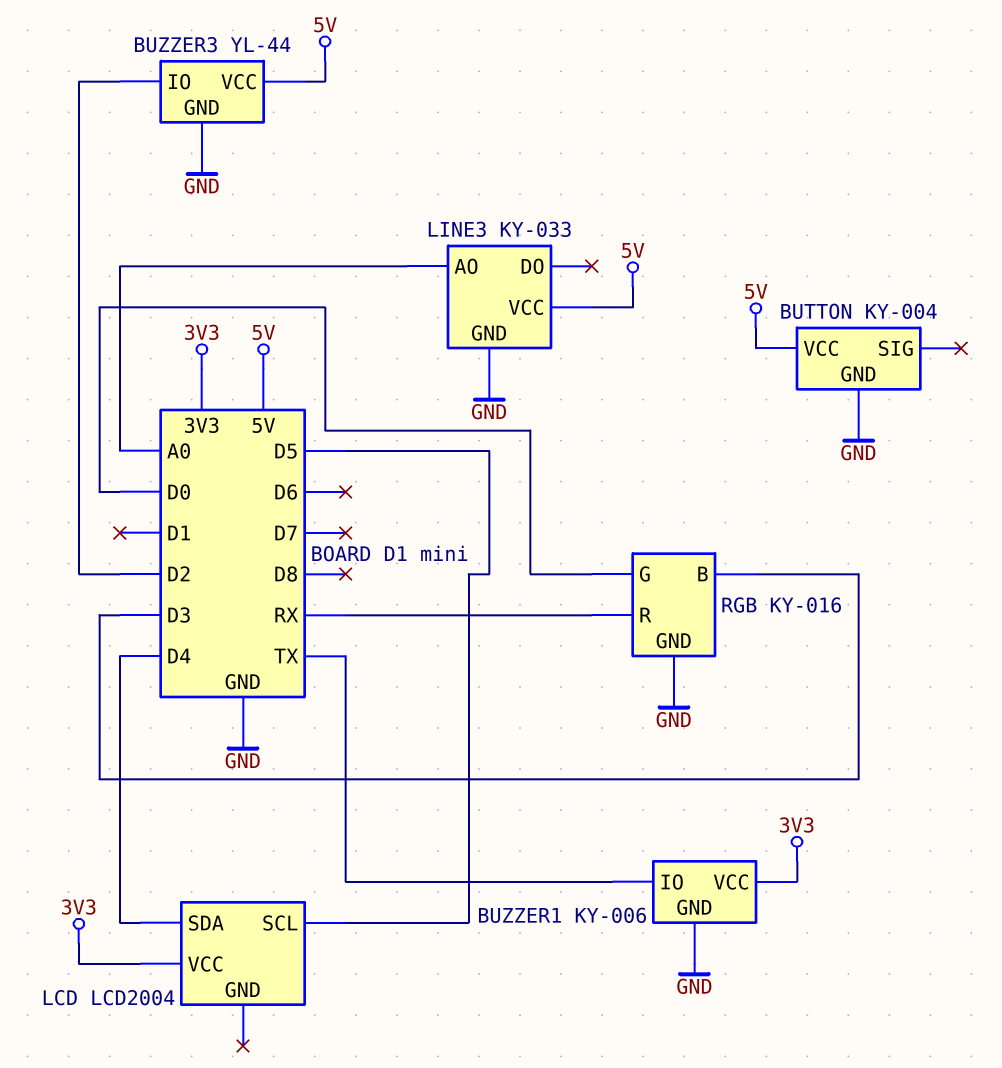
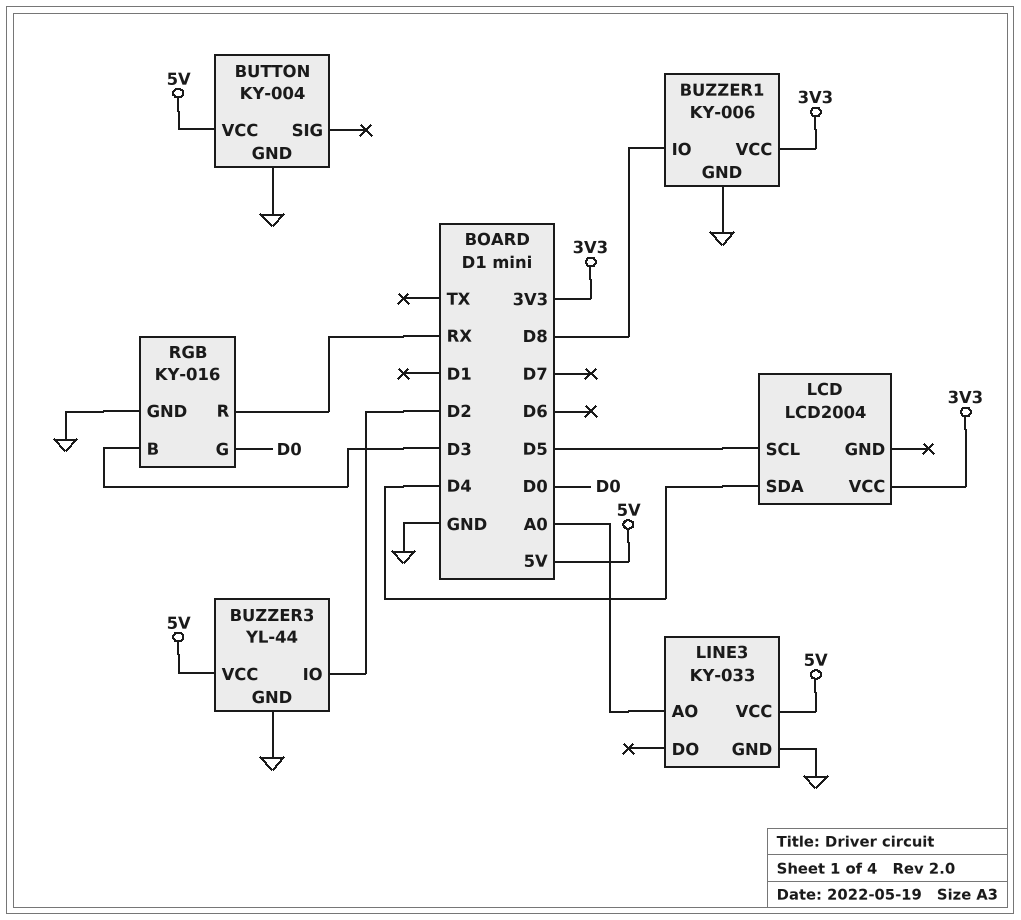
BUZZER1 pin IO: TX -> D8

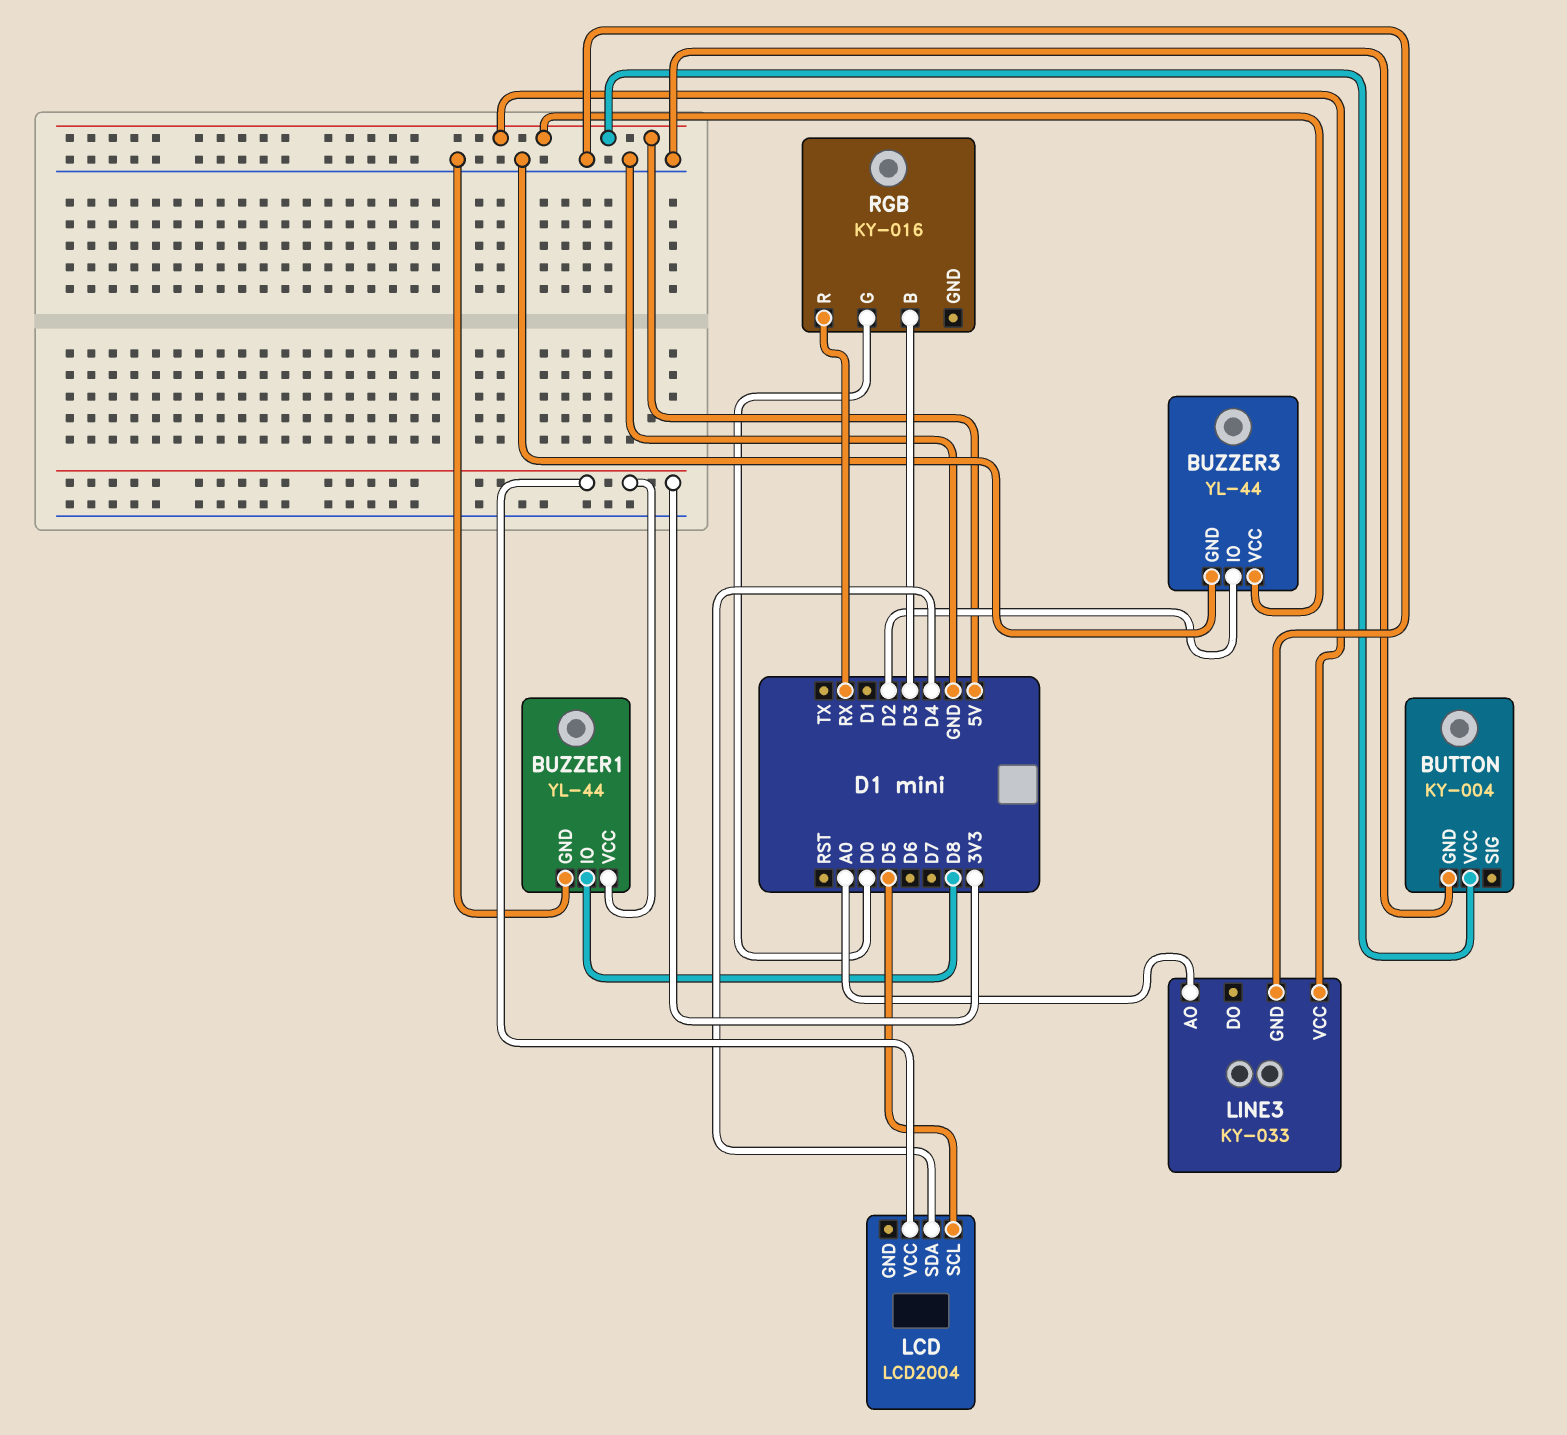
BUZZER1: KY-006 -> YL-44
RGB pin GND: GND -> none

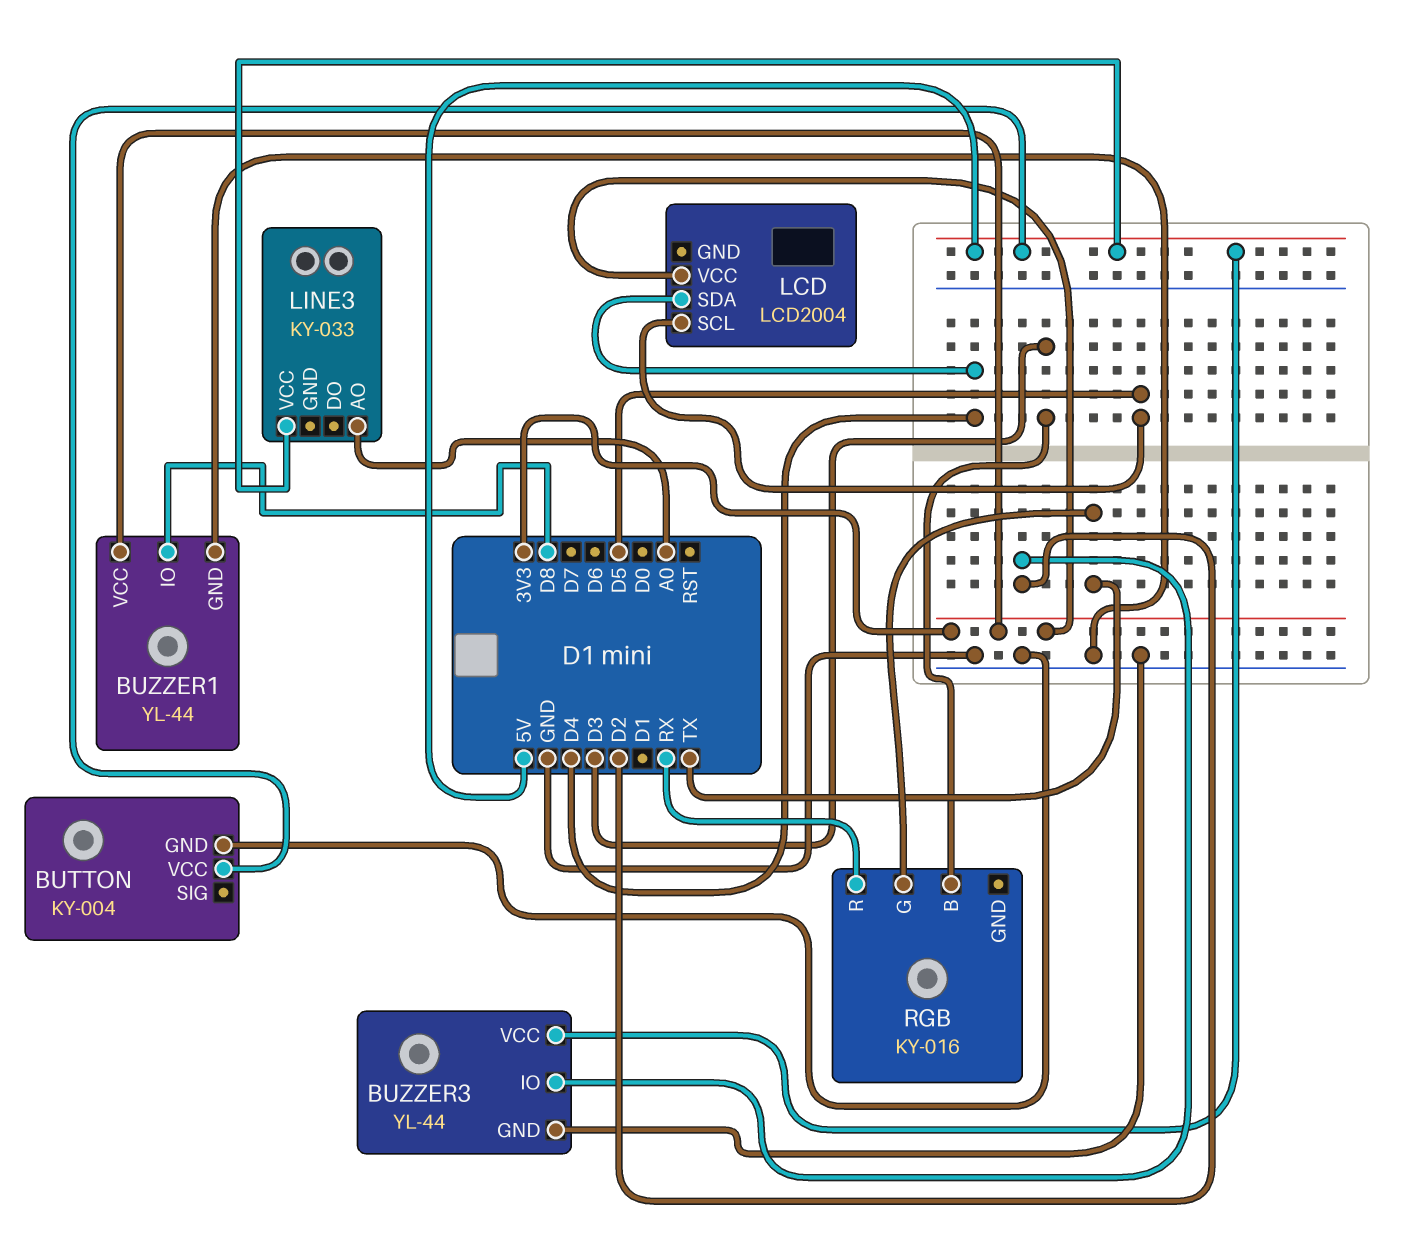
LINE3 pin GND: GND -> none
RGB pin G: D0 -> TX

